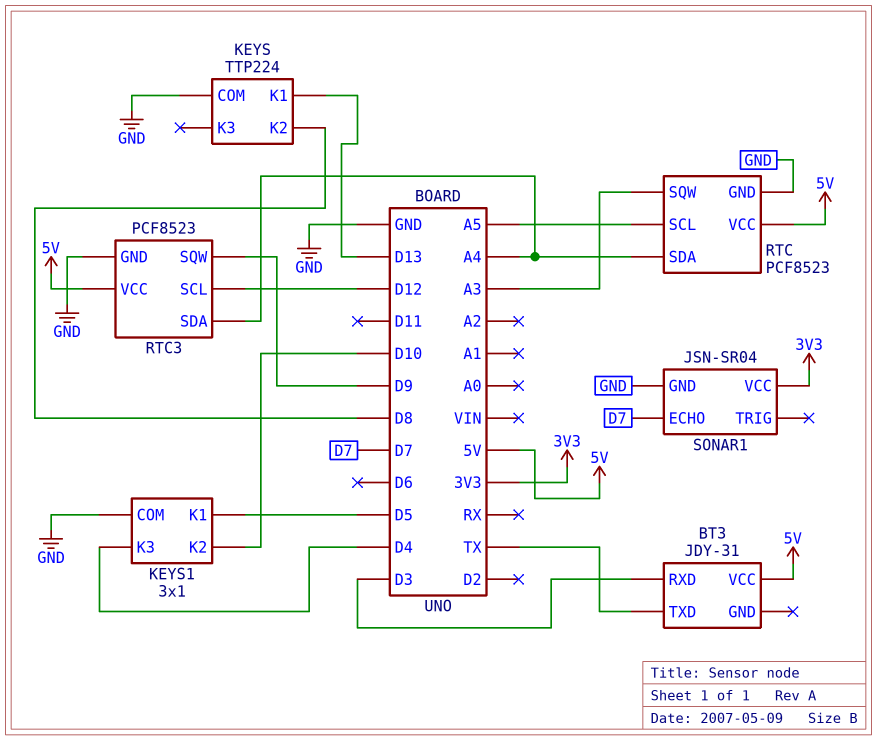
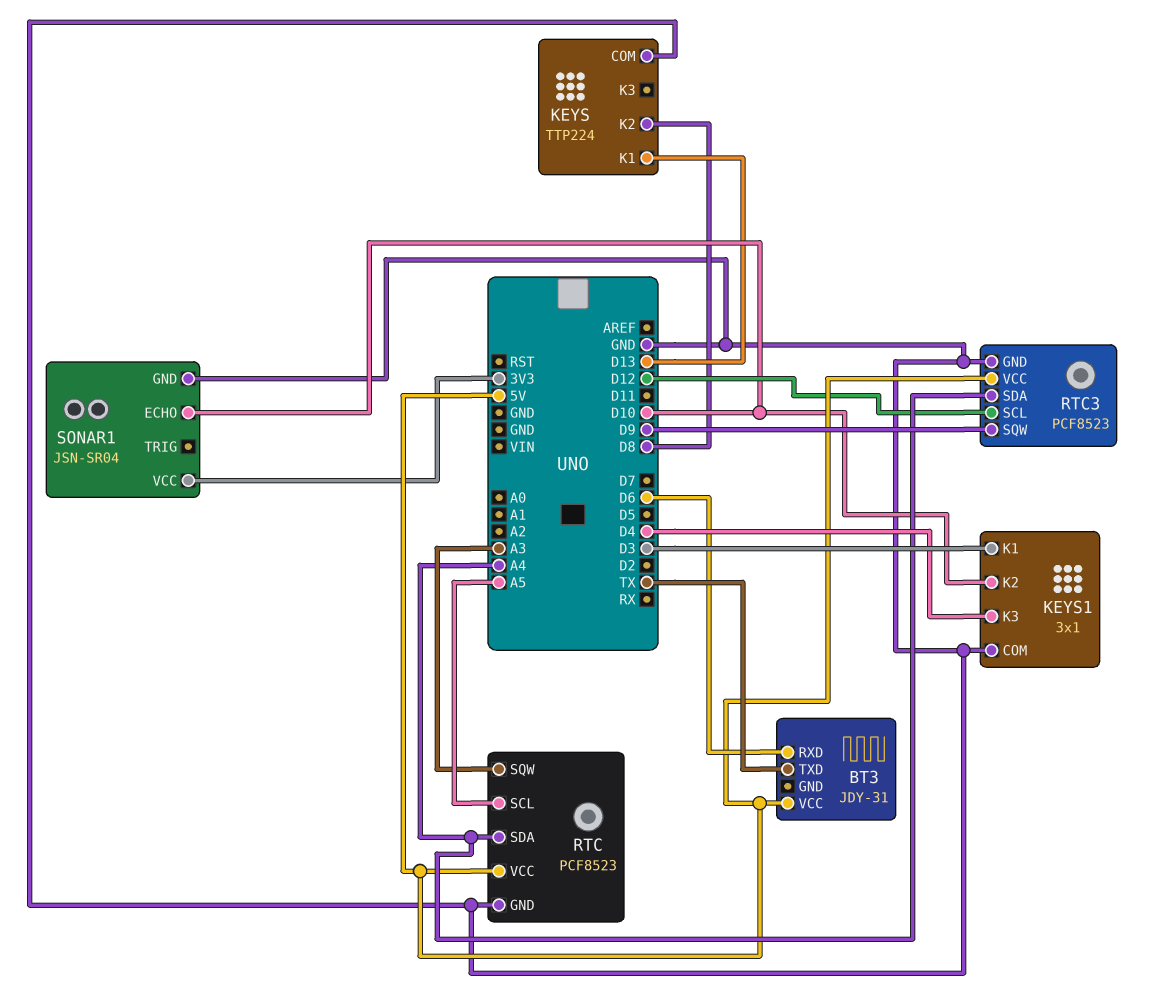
BT3 pin RXD: D3 -> D6
KEYS1 pin K1: D5 -> D3
SONAR1 pin ECHO: D7 -> D10

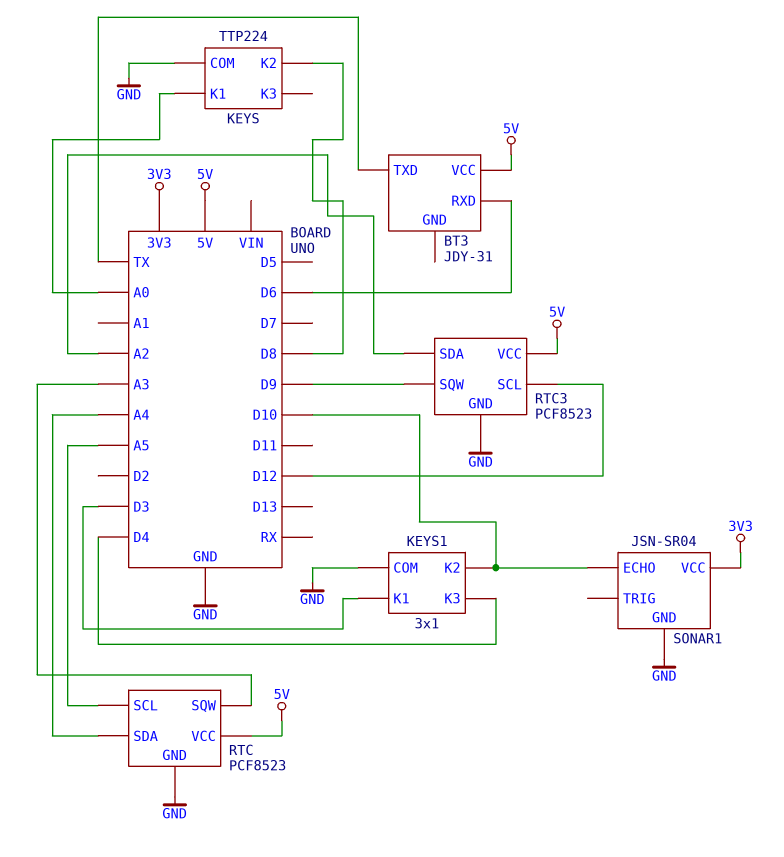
KEYS pin K1: D13 -> A0
RTC3 pin SDA: A4 -> A2

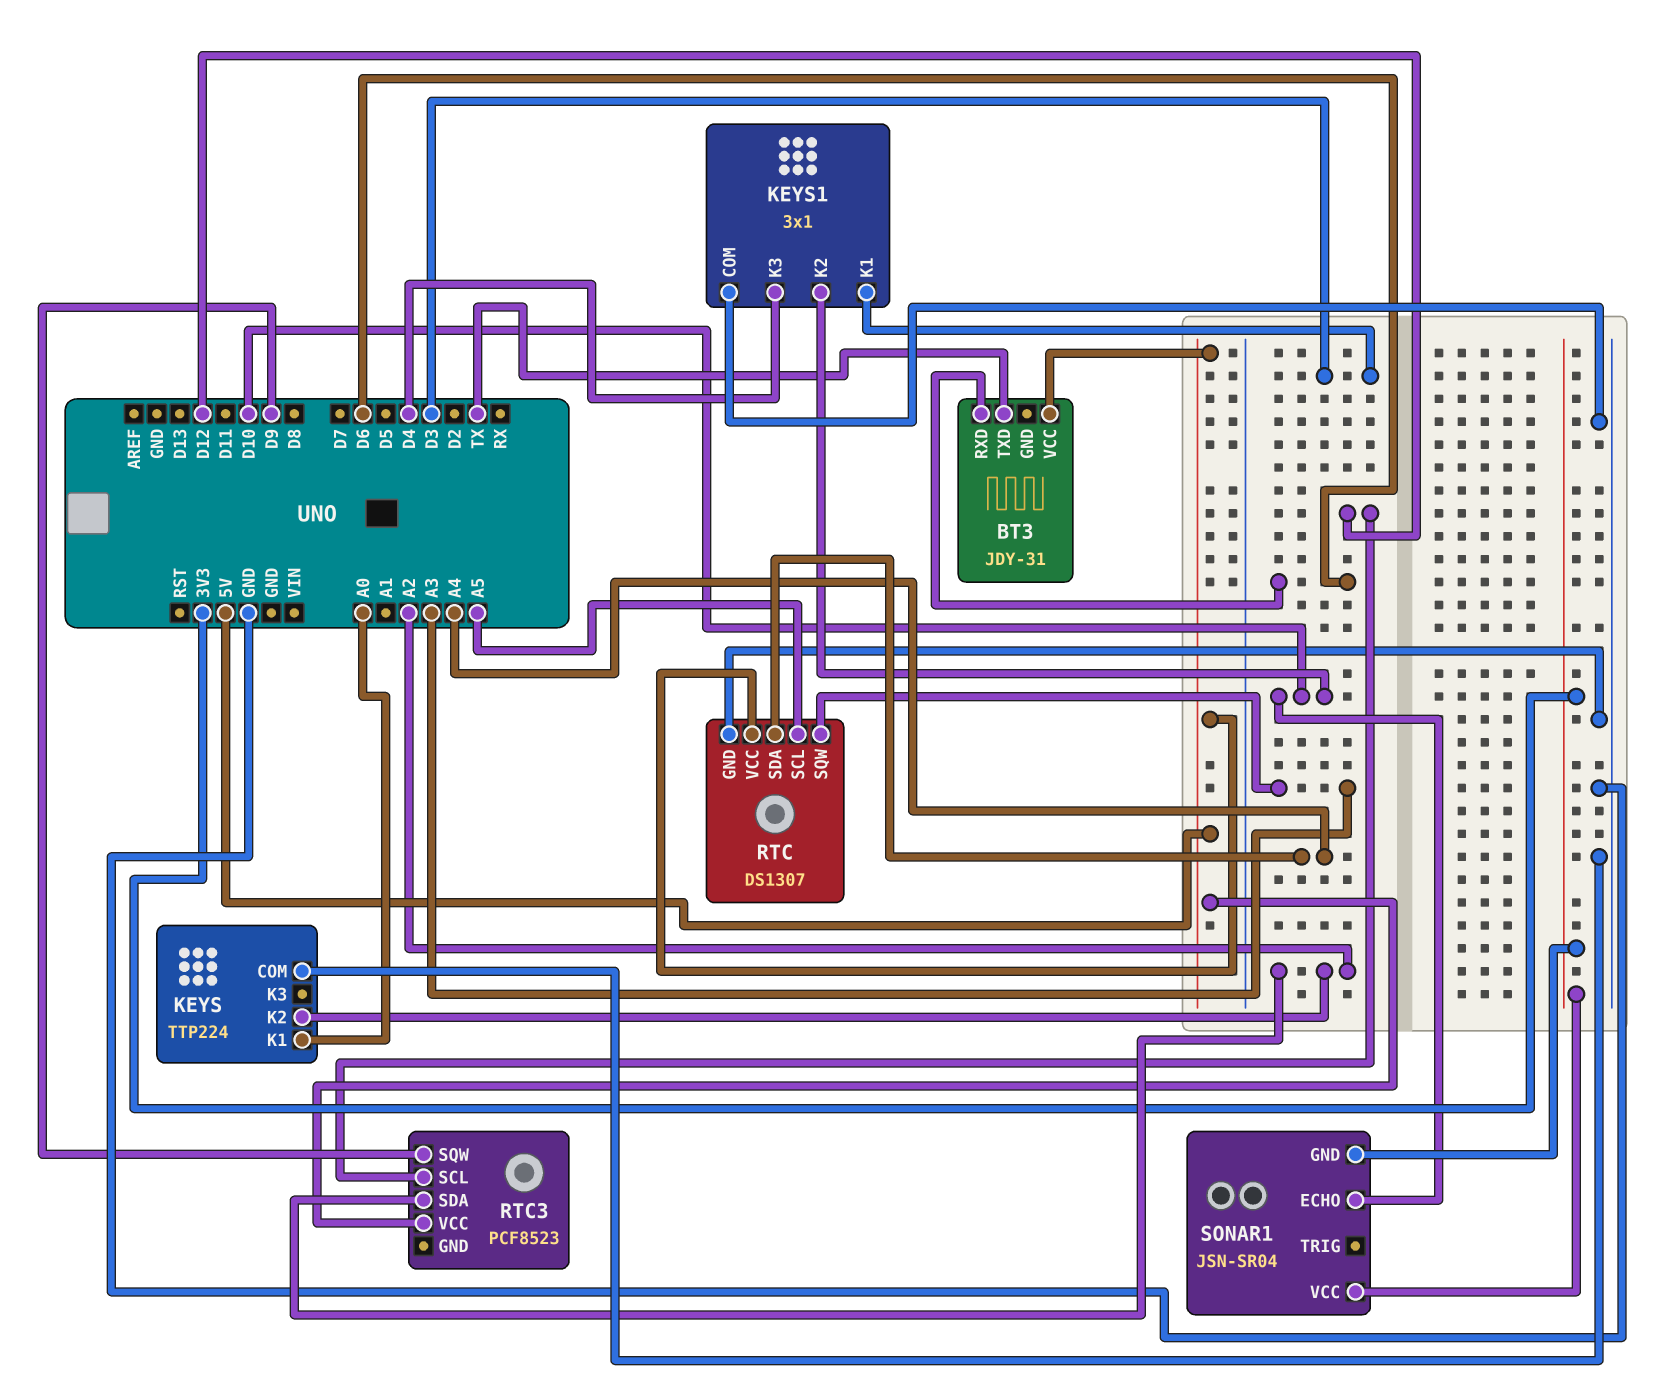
KEYS pin K2: D8 -> A2
RTC: PCF8523 -> DS1307
RTC3 pin GND: GND -> none
SONAR1 pin GND: GND -> 3V3

